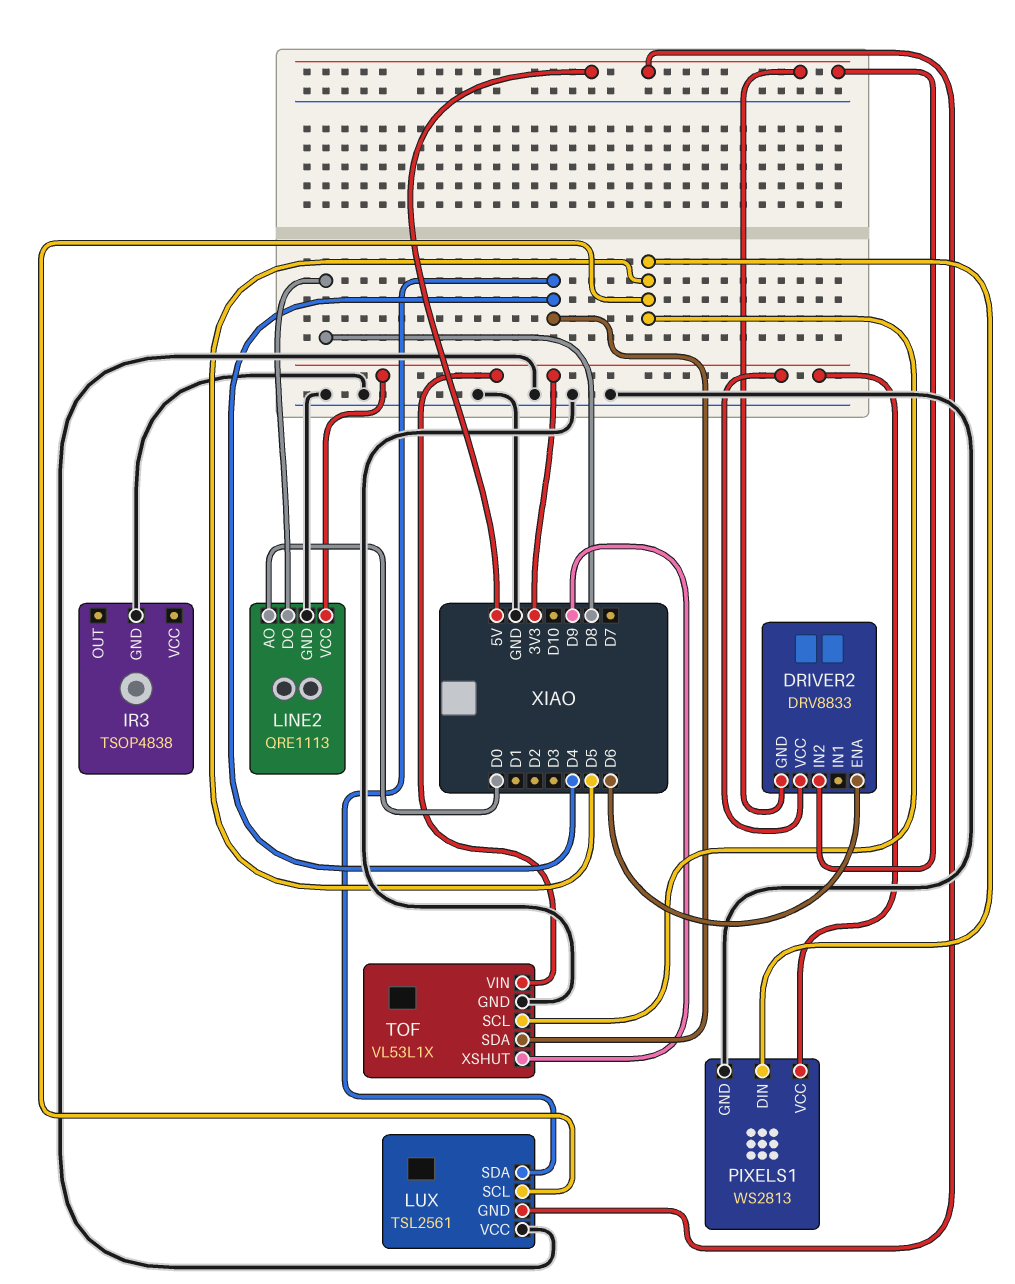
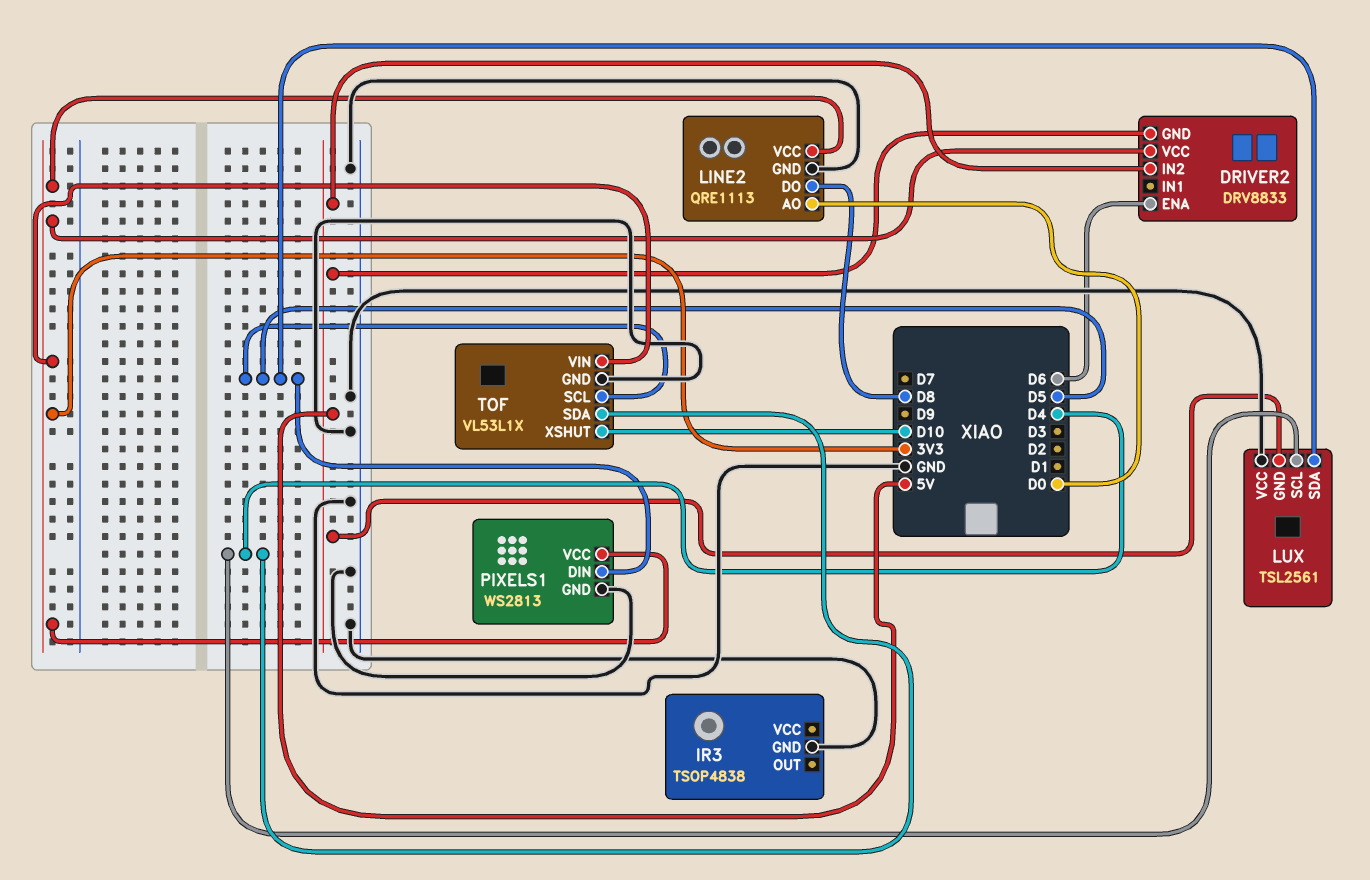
LUX pin SCL: D5 -> D4
LUX pin SDA: D4 -> D5
TOF pin XSHUT: D9 -> D10

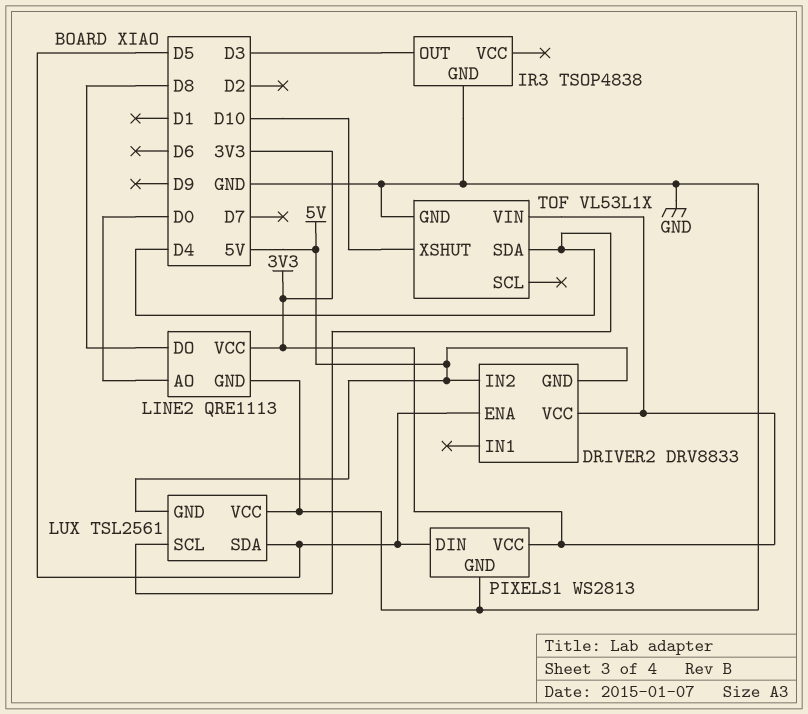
DRIVER2 pin ENA: D6 -> D5
IR3 pin OUT: none -> D3
TOF pin SCL: D5 -> none

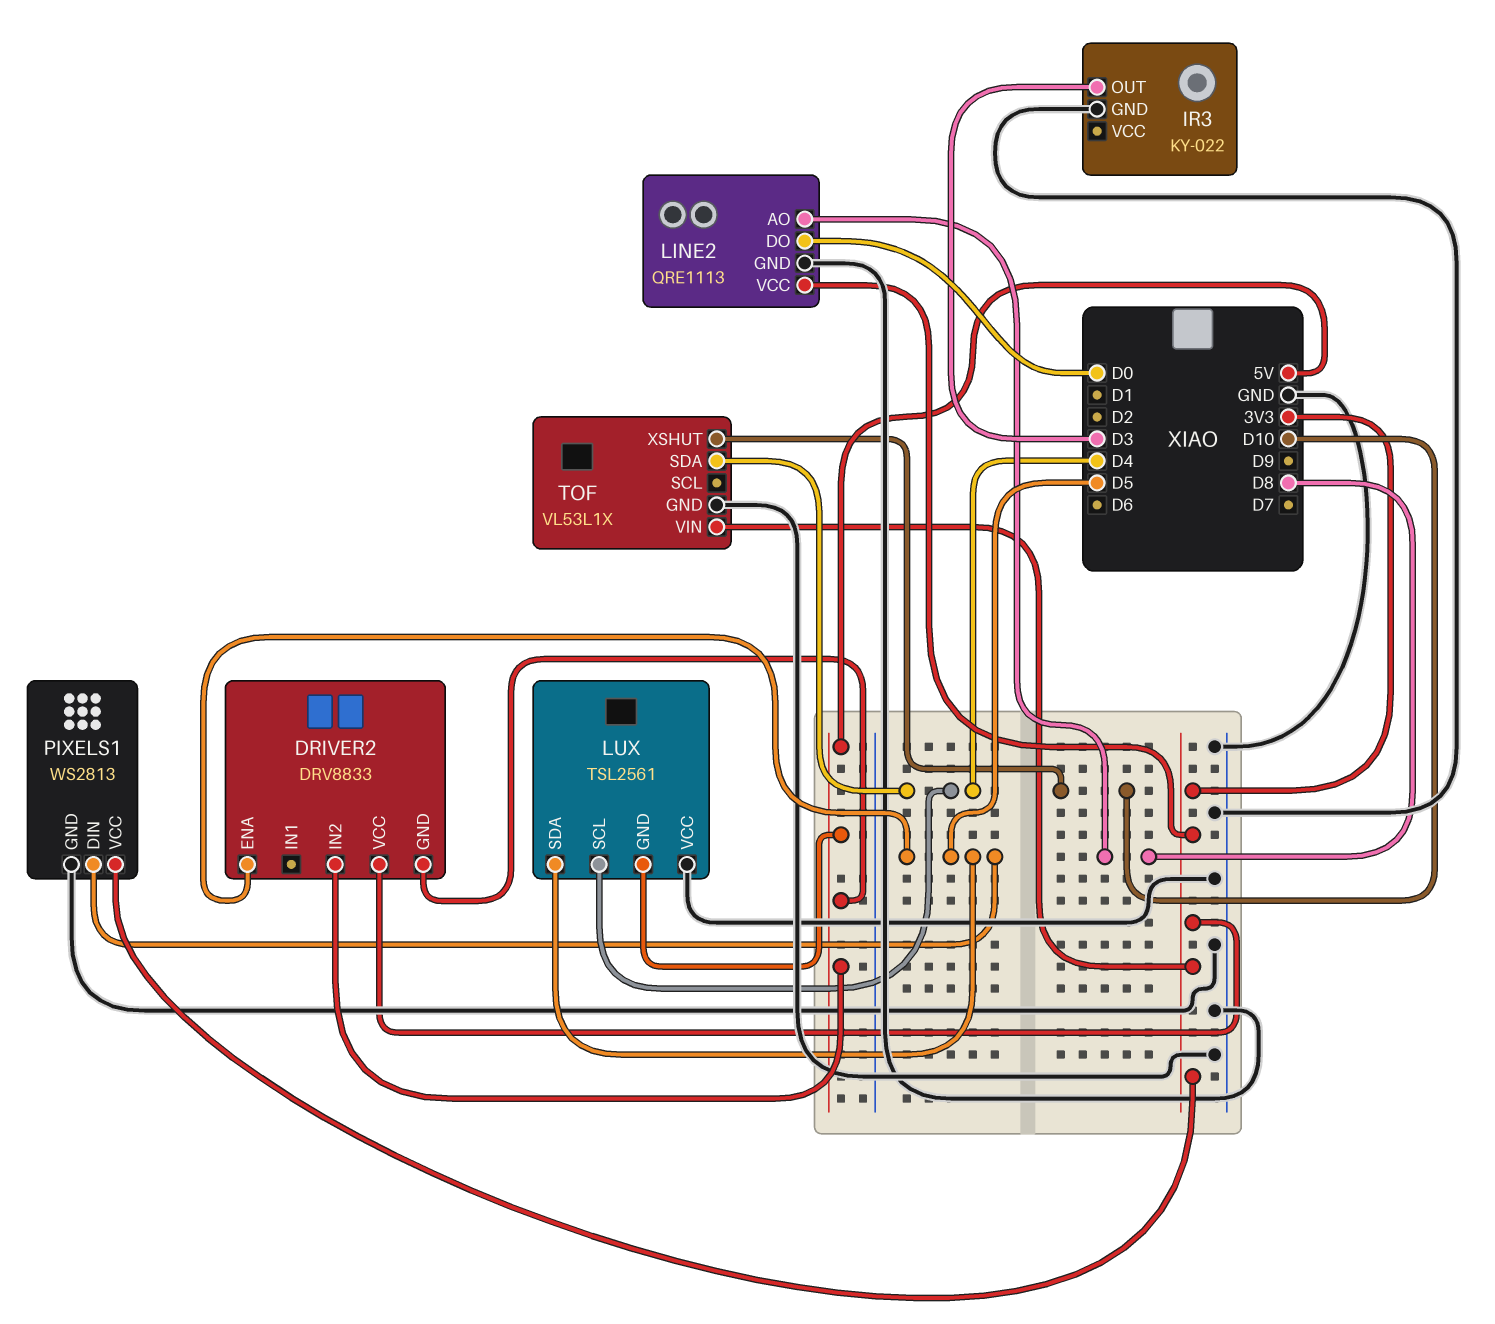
IR3: TSOP4838 -> KY-022
LINE2 pin AO: D0 -> D8
LINE2 pin DO: D8 -> D0

